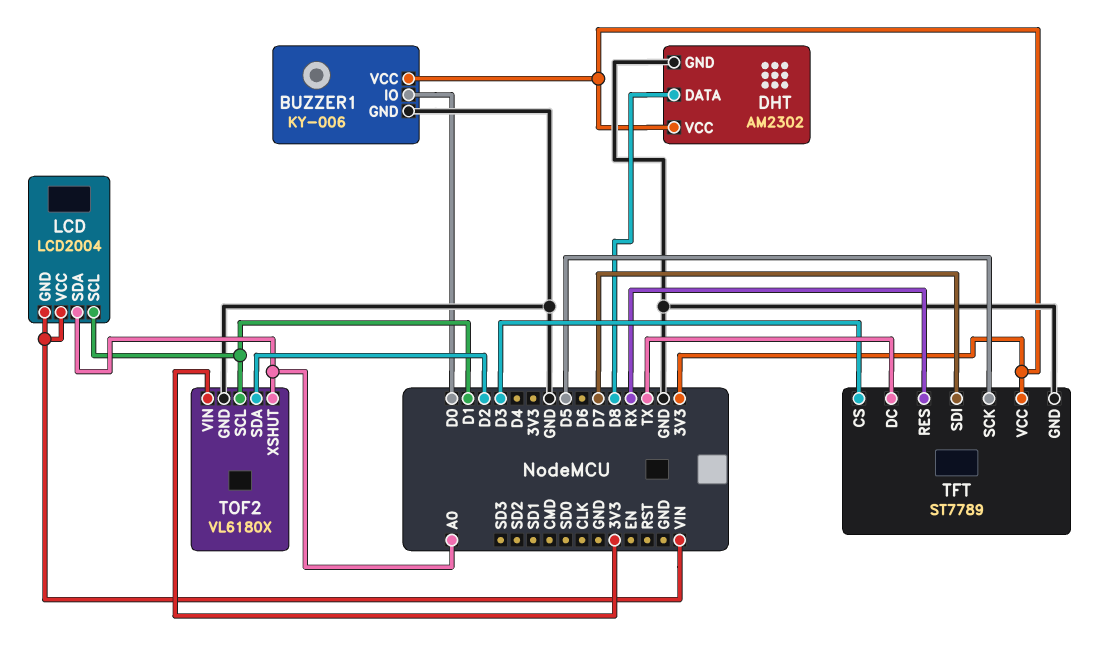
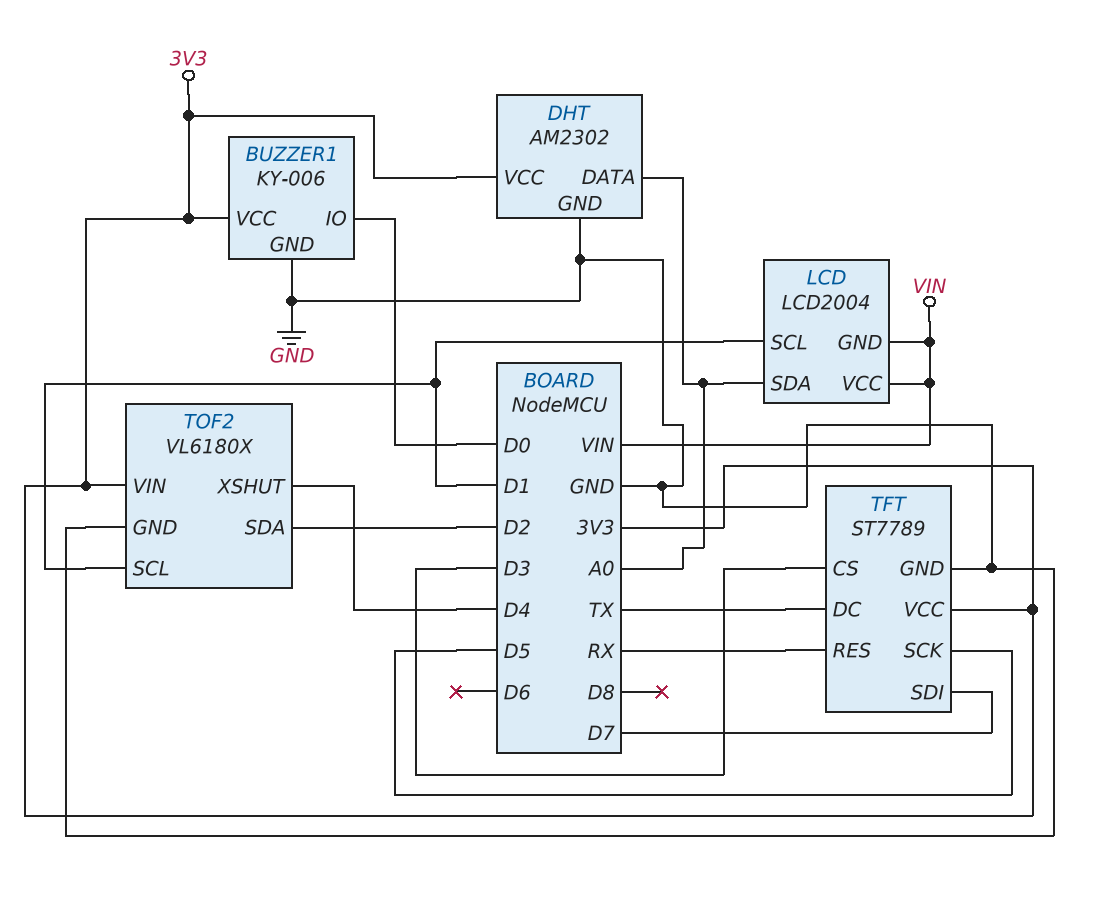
DHT pin DATA: D8 -> A0
TOF2 pin XSHUT: A0 -> D4

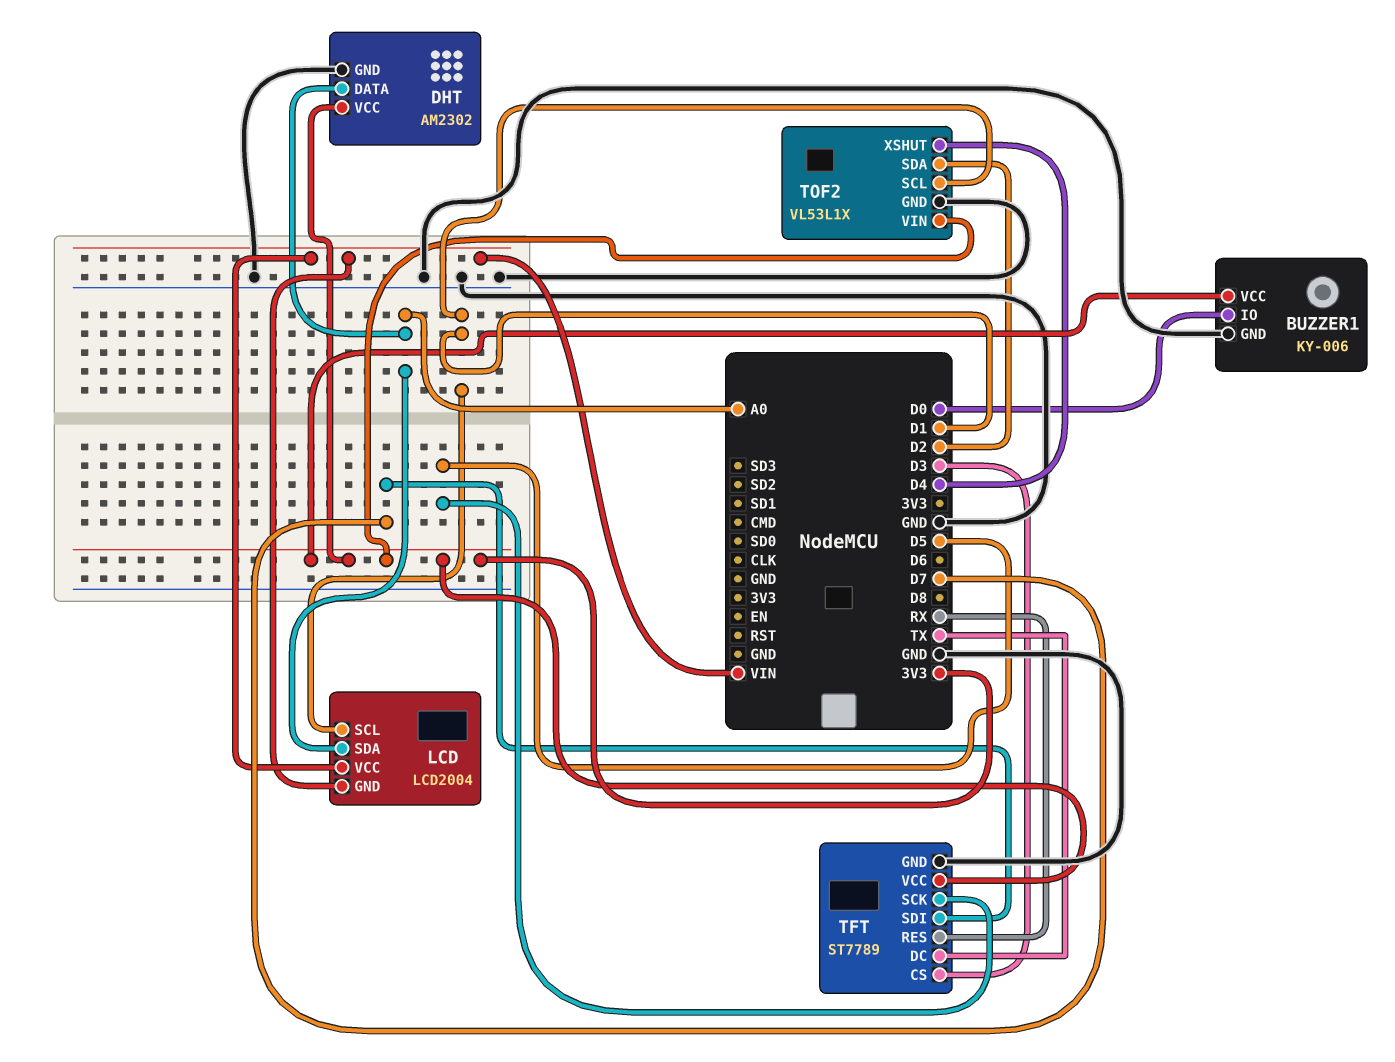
TOF2: VL6180X -> VL53L1X

